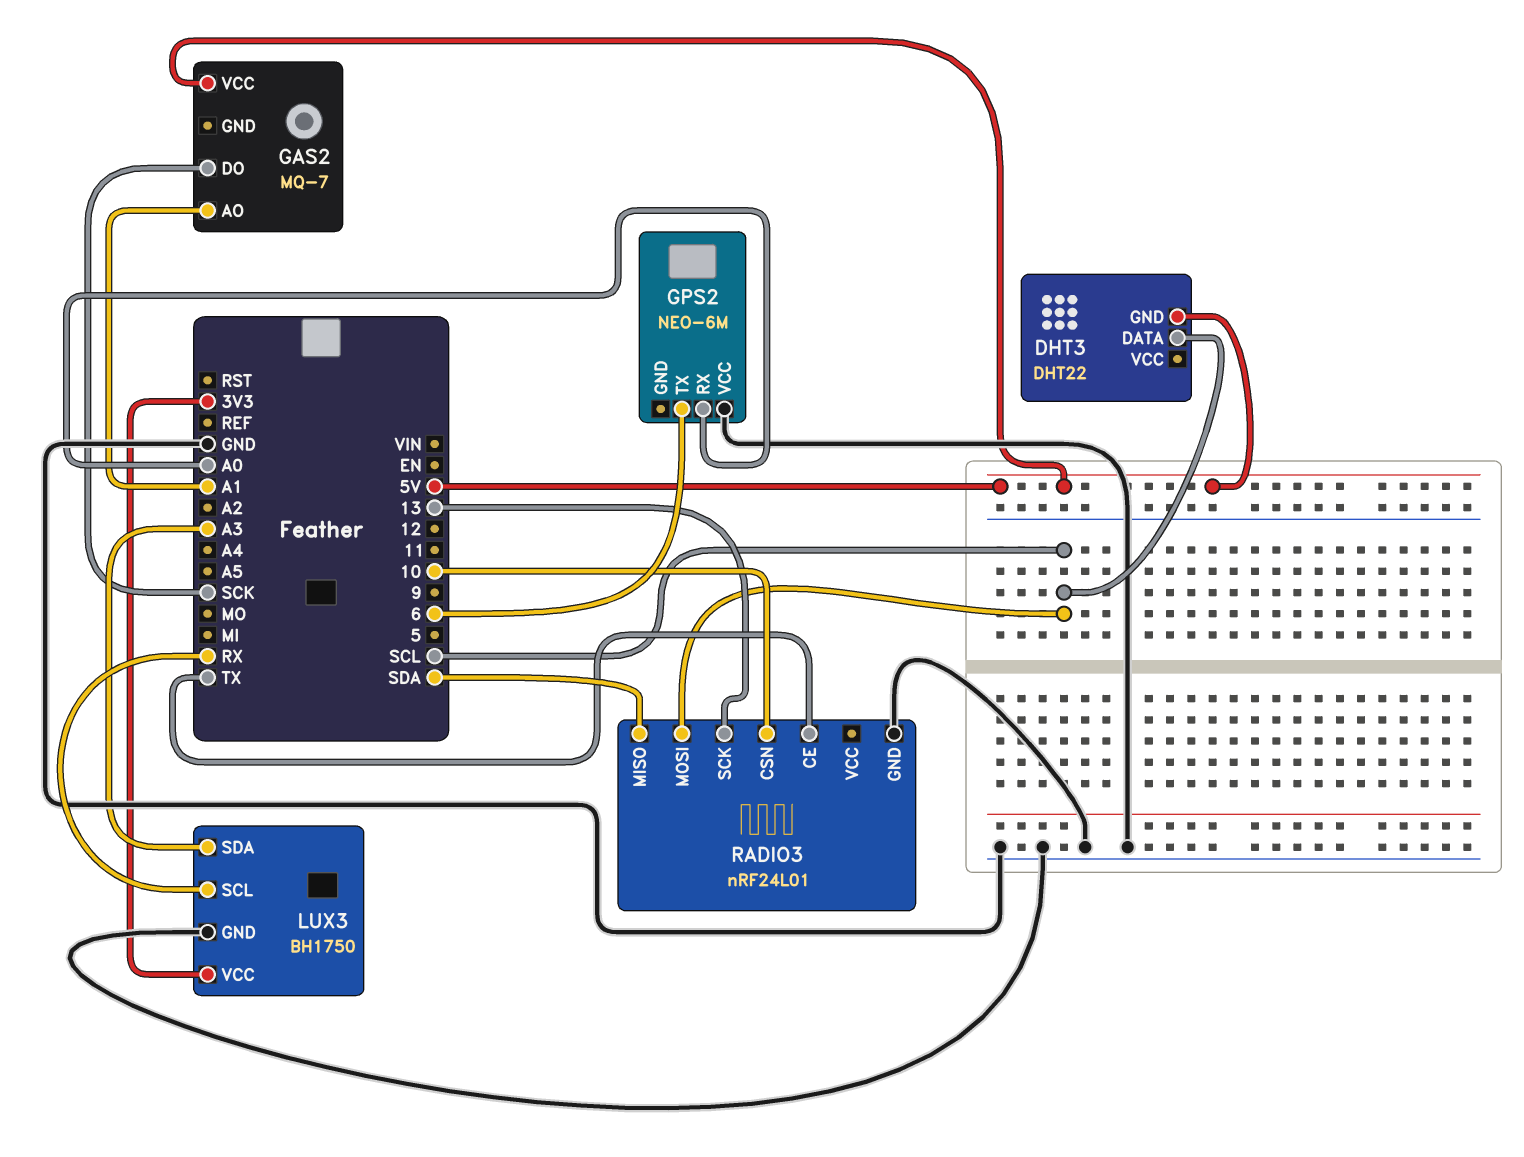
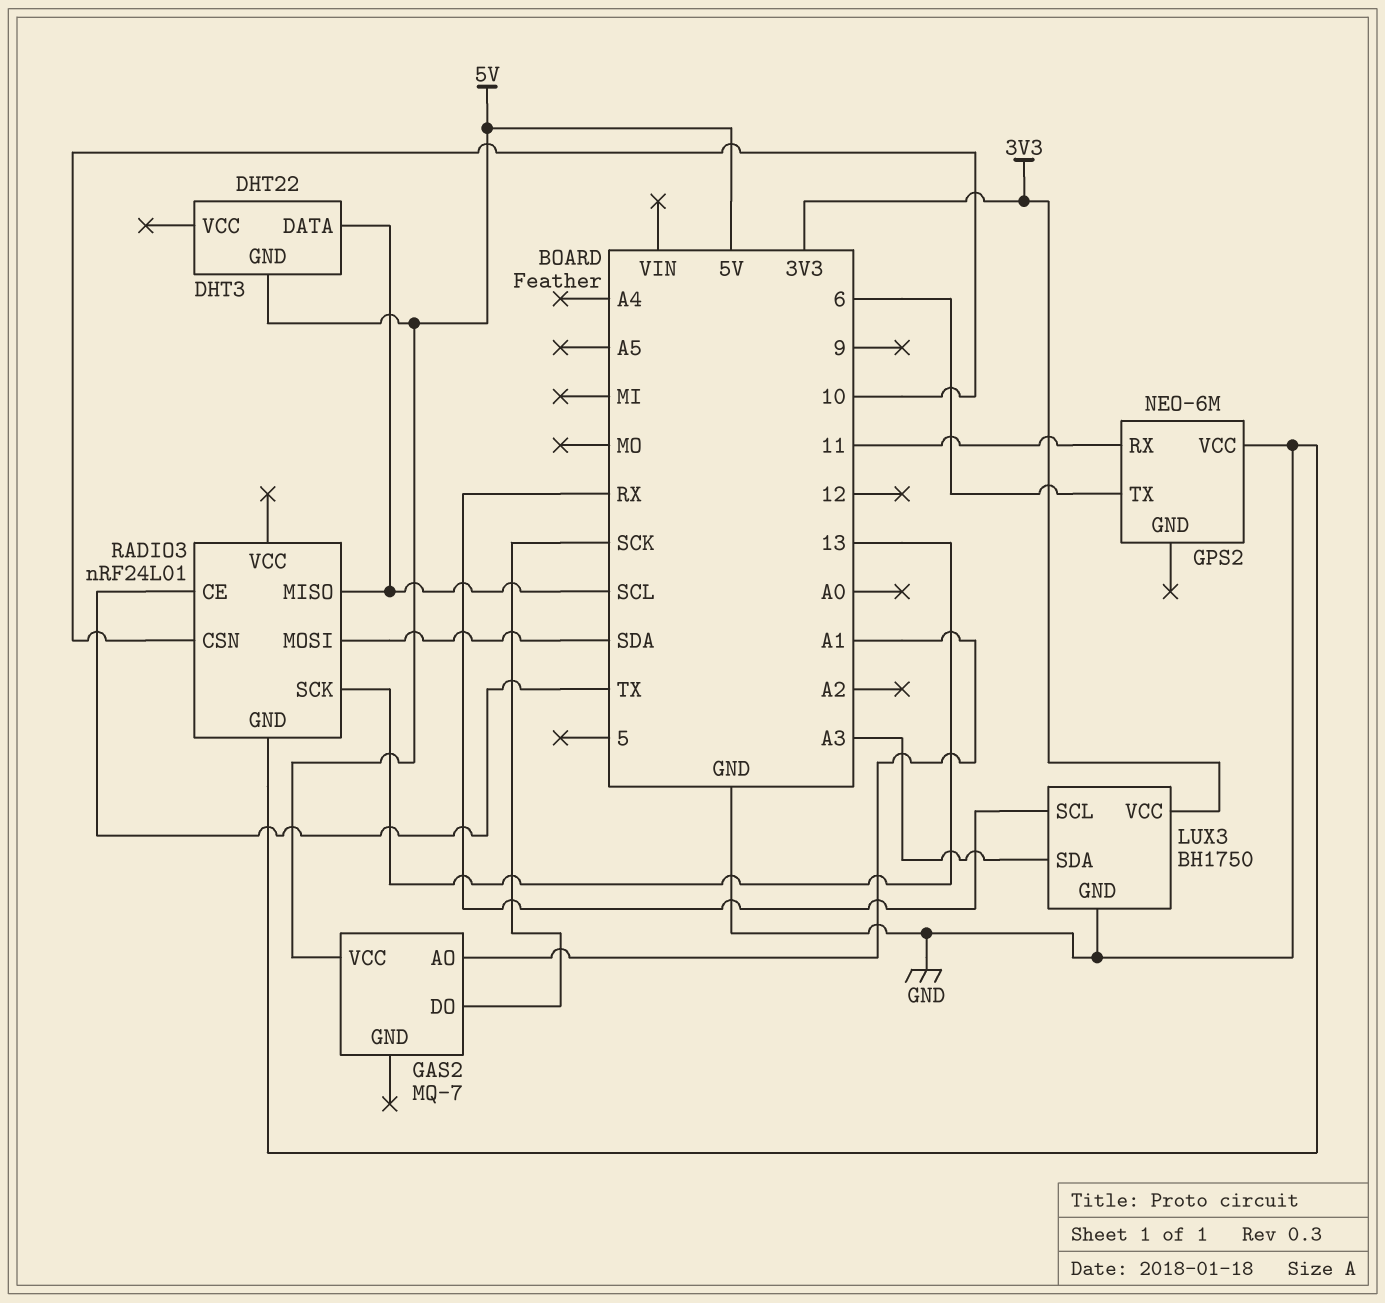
GPS2 pin RX: A0 -> 11
RADIO3 pin MISO: SDA -> SCL
RADIO3 pin MOSI: SCL -> SDA

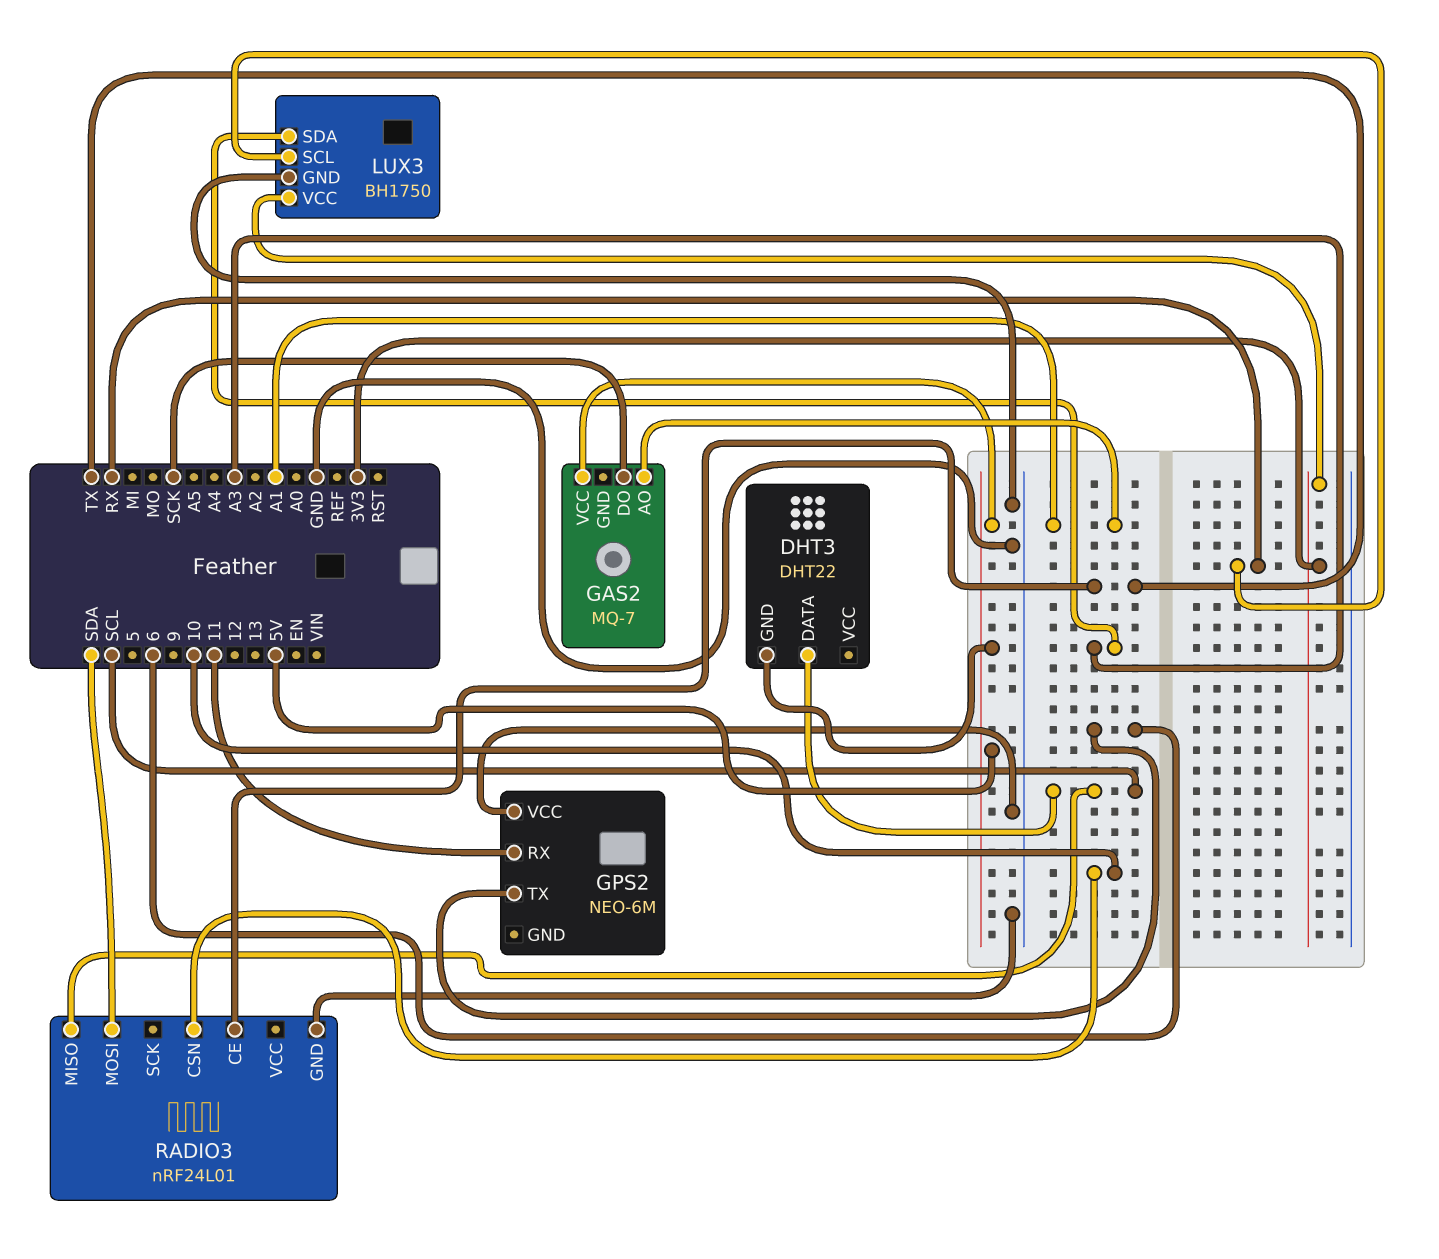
RADIO3 pin SCK: 13 -> none

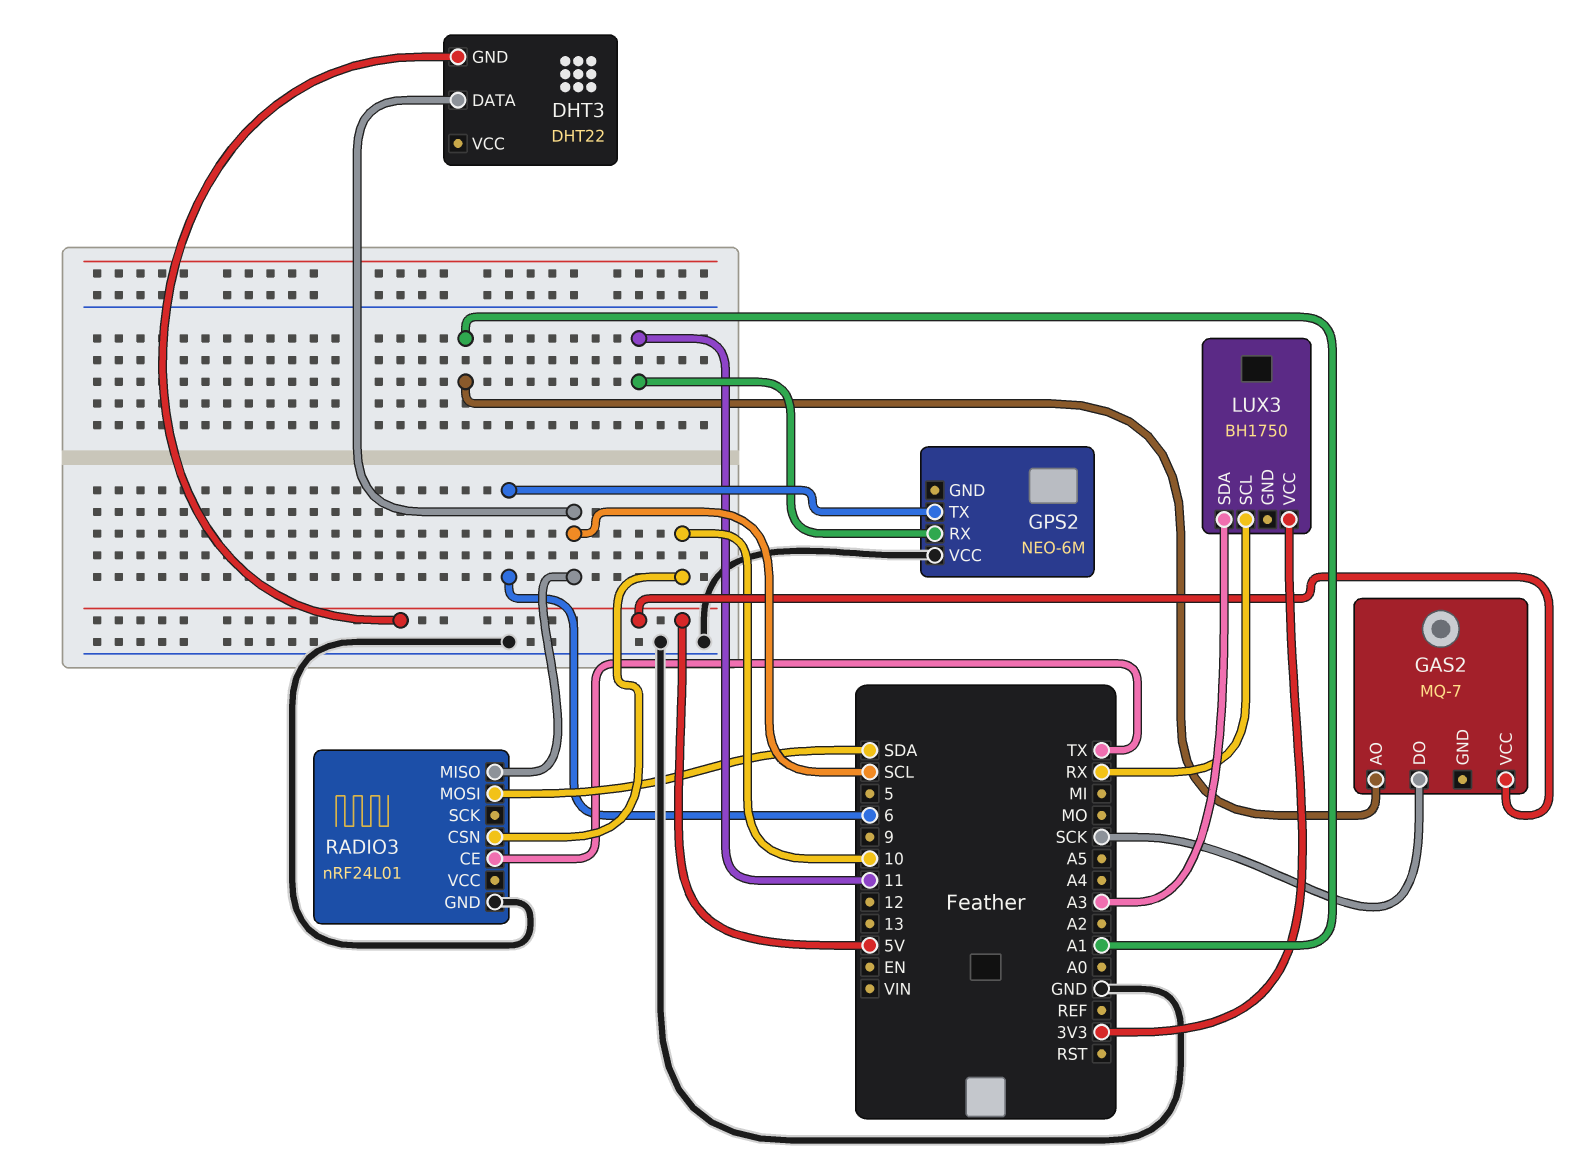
LUX3 pin GND: GND -> none

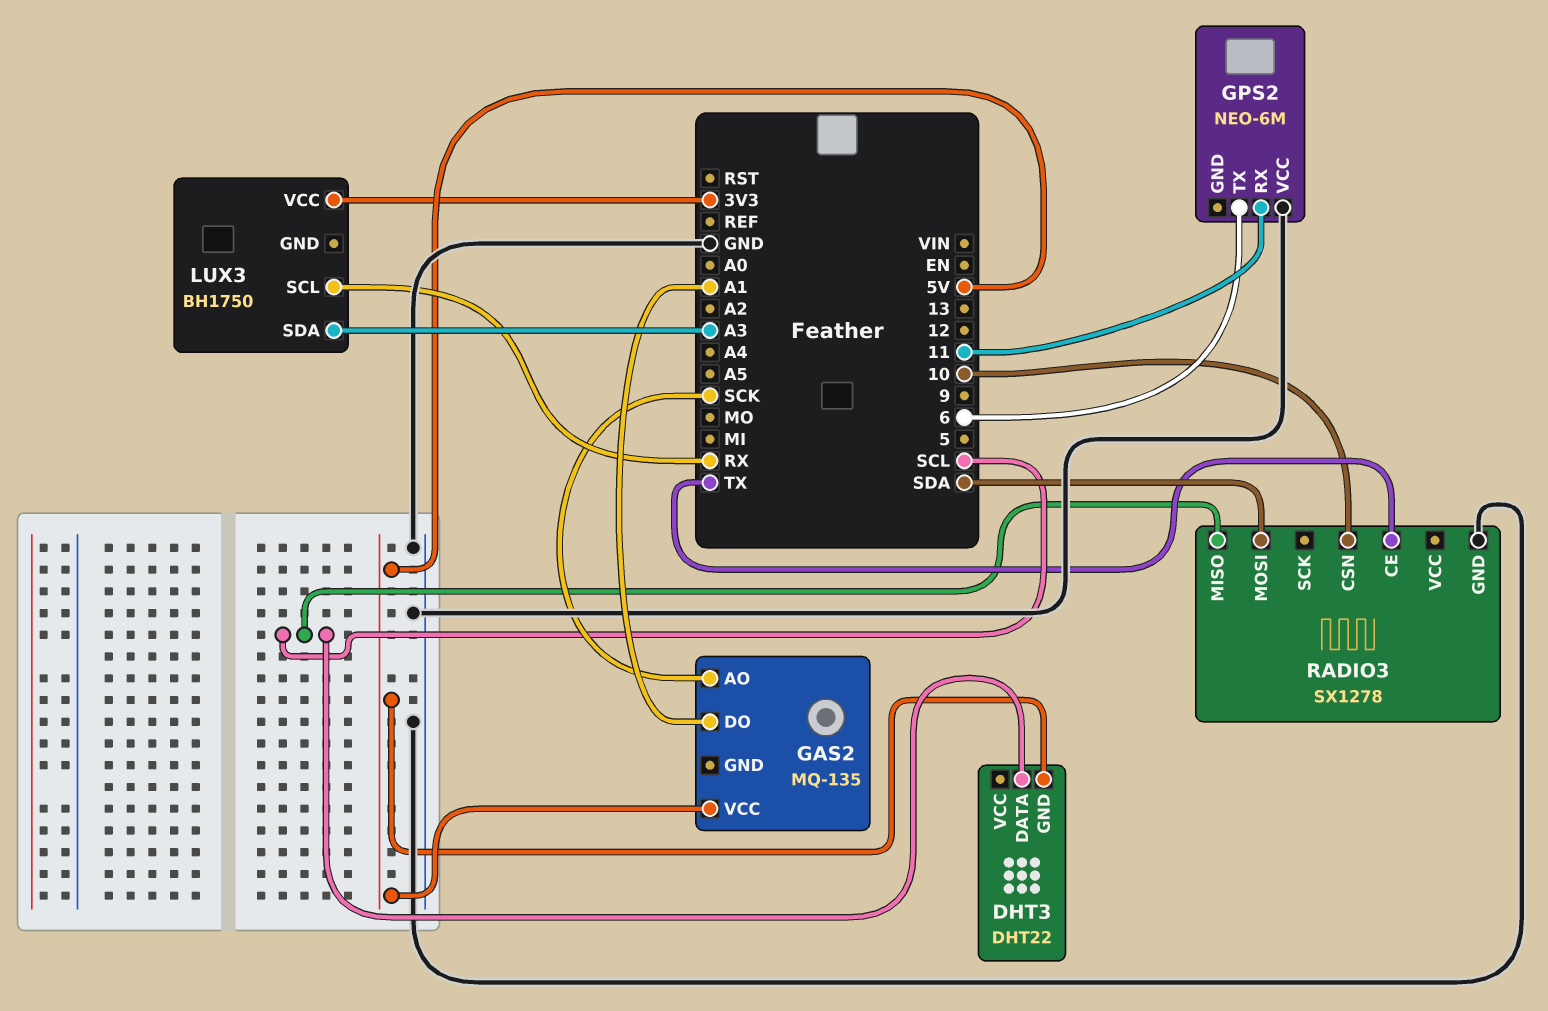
GAS2: MQ-7 -> MQ-135
GAS2 pin AO: A1 -> SCK
GAS2 pin DO: SCK -> A1
RADIO3: nRF24L01 -> SX1278

